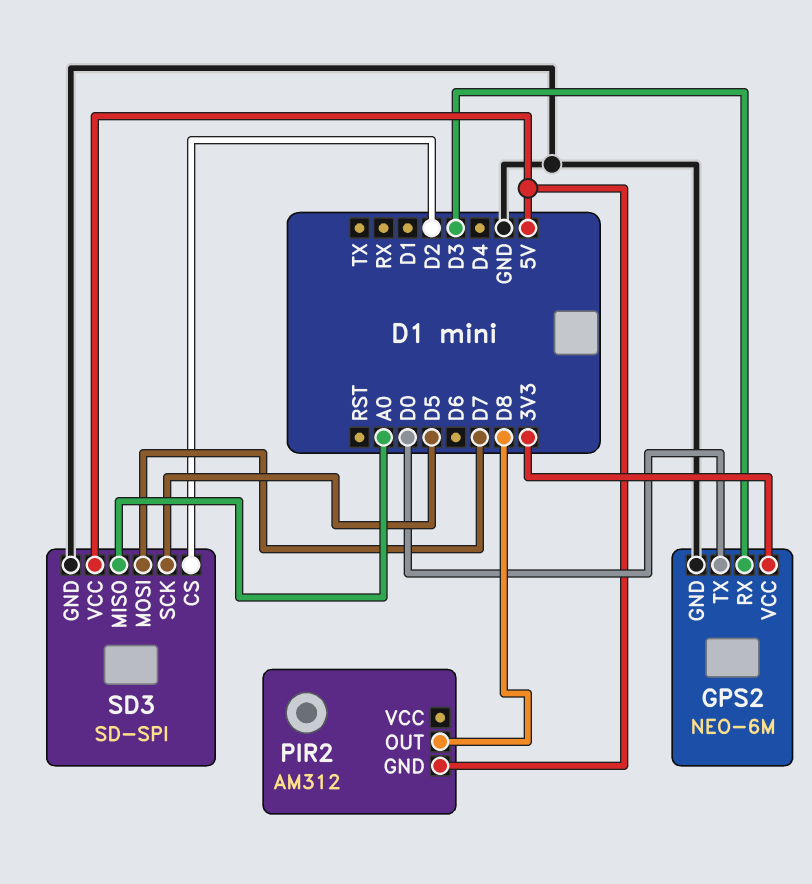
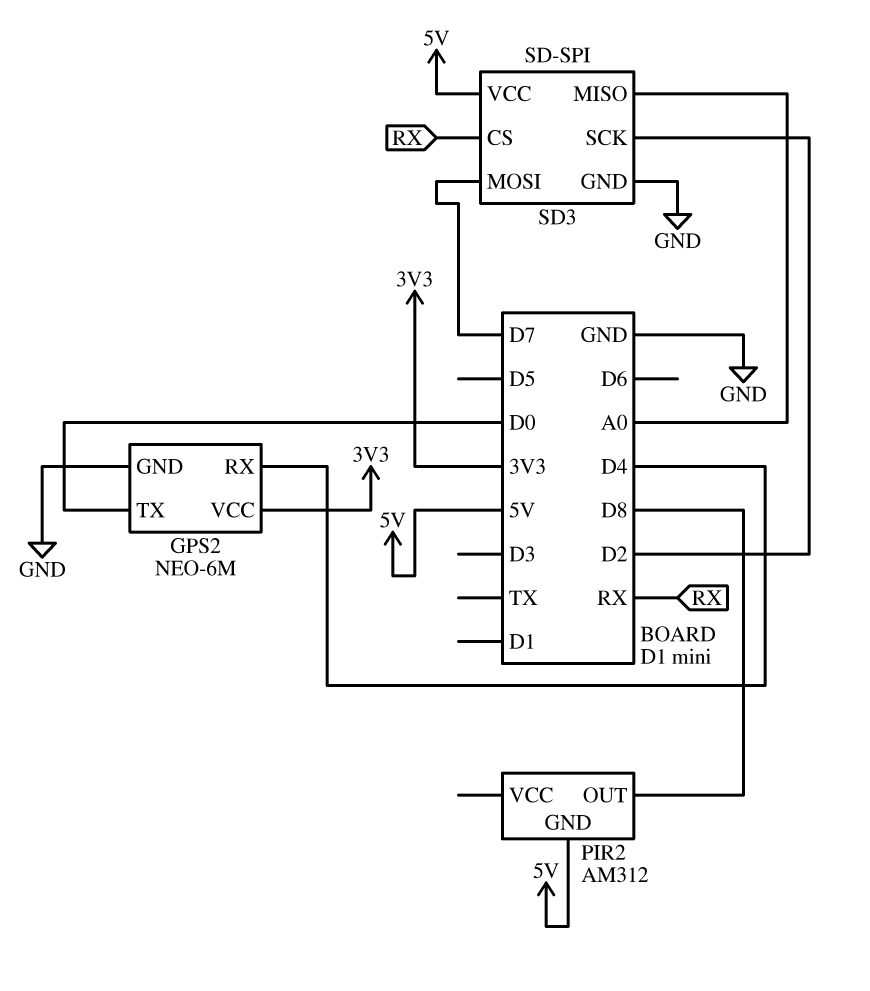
GPS2 pin RX: D3 -> D4
SD3 pin CS: D2 -> RX
SD3 pin SCK: D5 -> D2

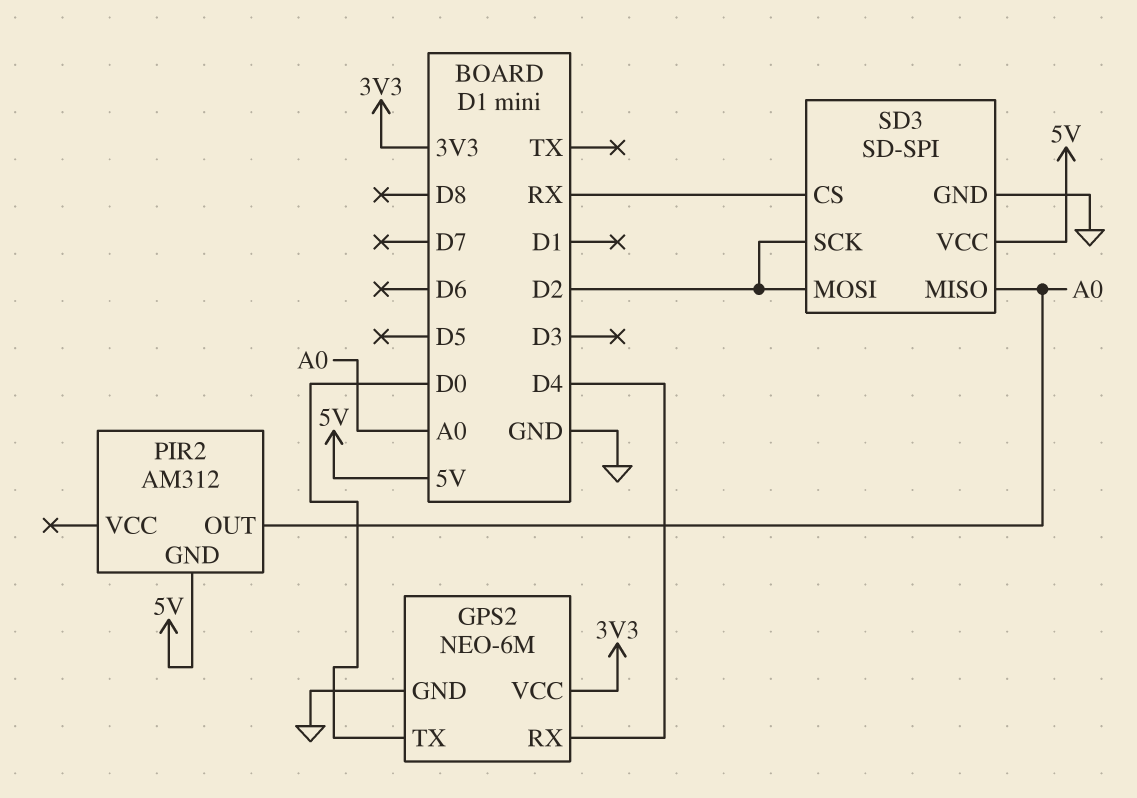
PIR2 pin OUT: D8 -> A0
SD3 pin MOSI: D7 -> D2

